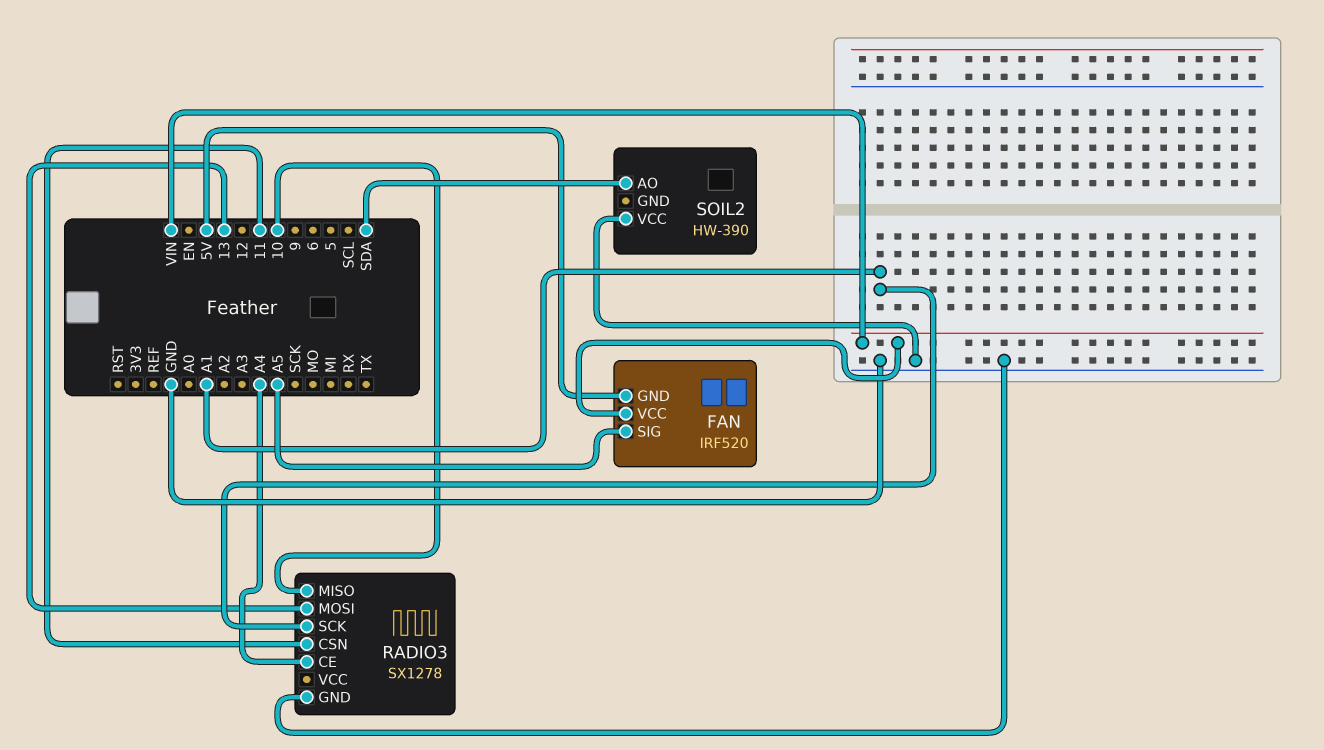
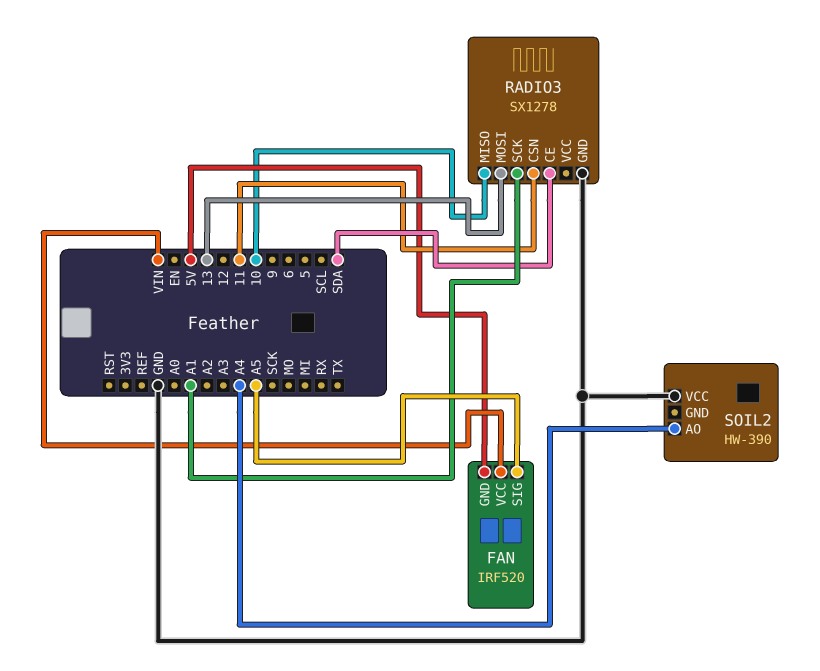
RADIO3 pin CE: A4 -> SDA
SOIL2 pin AO: SDA -> A4

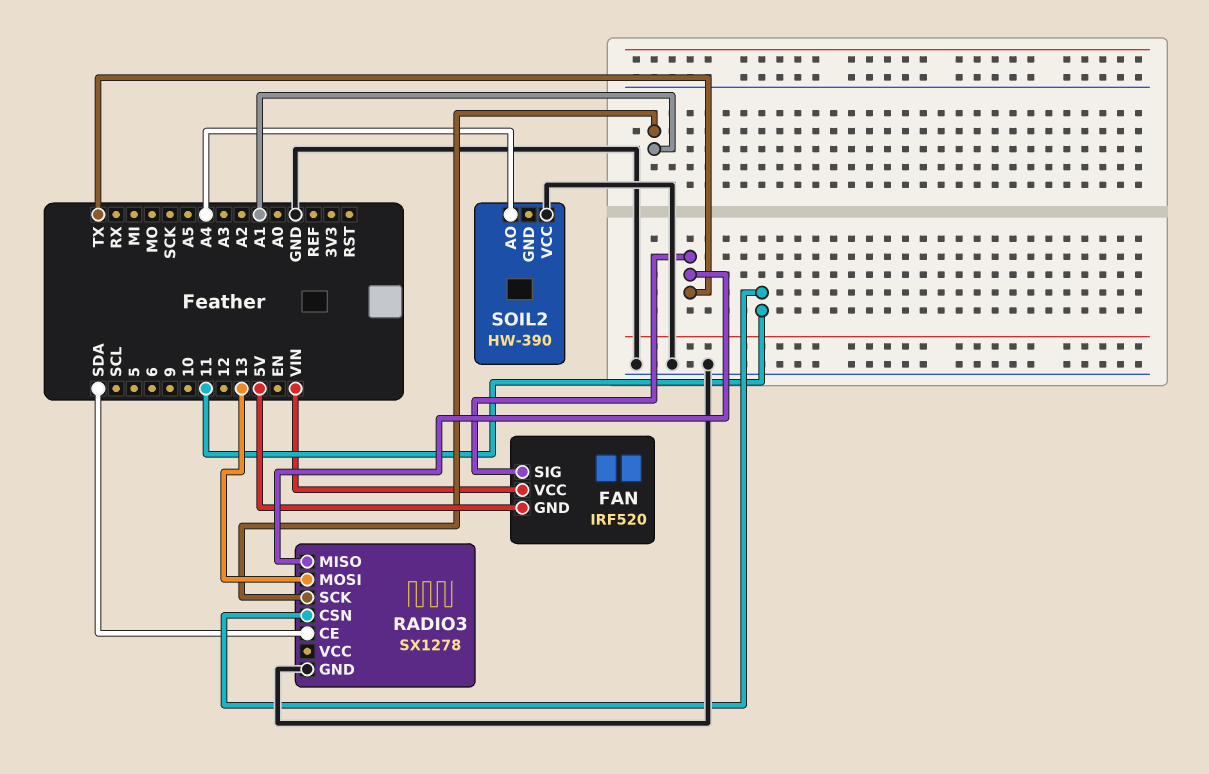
FAN pin SIG: A5 -> TX
RADIO3 pin MISO: 10 -> TX

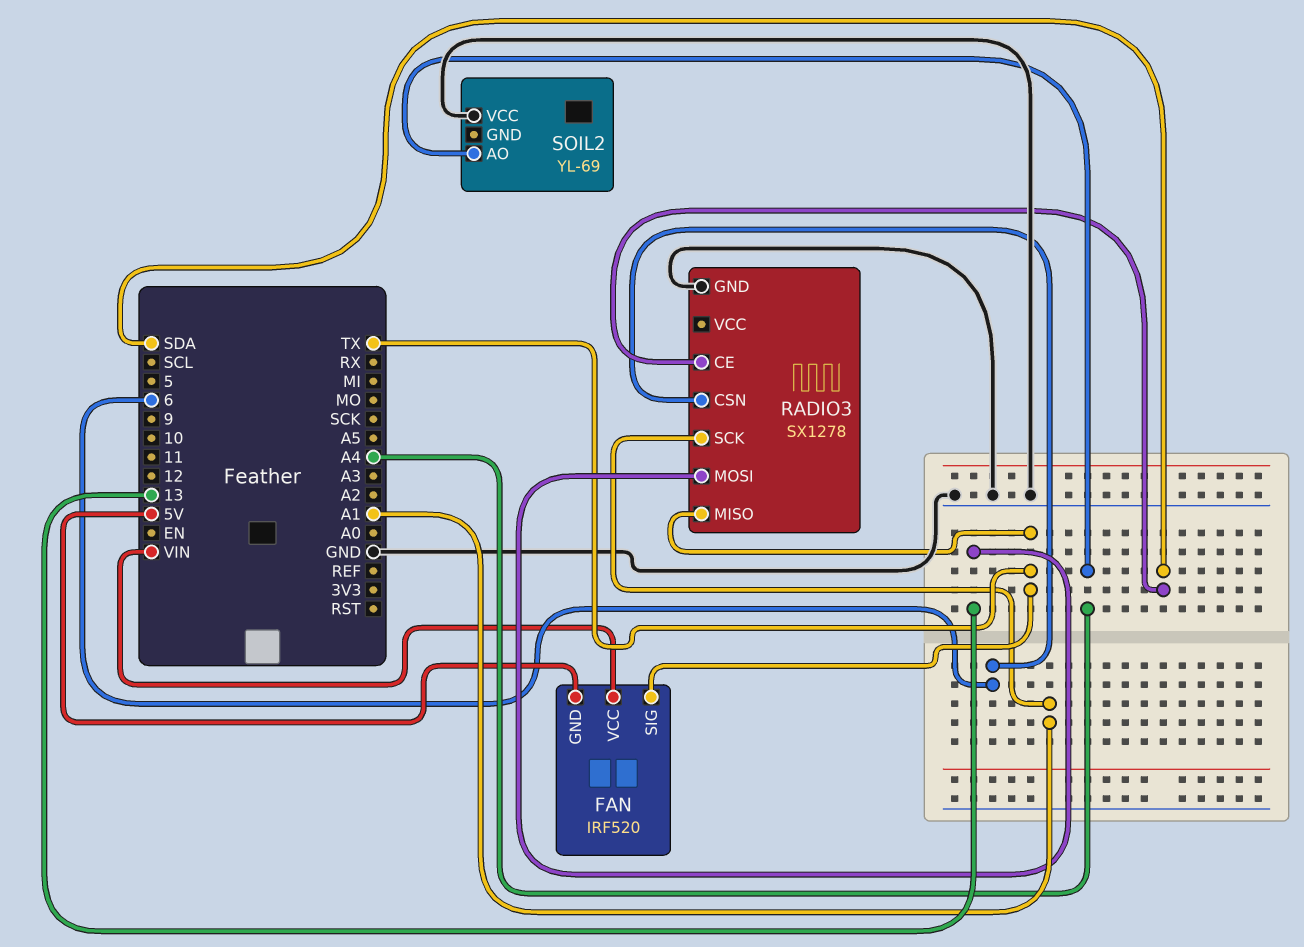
RADIO3 pin CSN: 11 -> 6
SOIL2: HW-390 -> YL-69

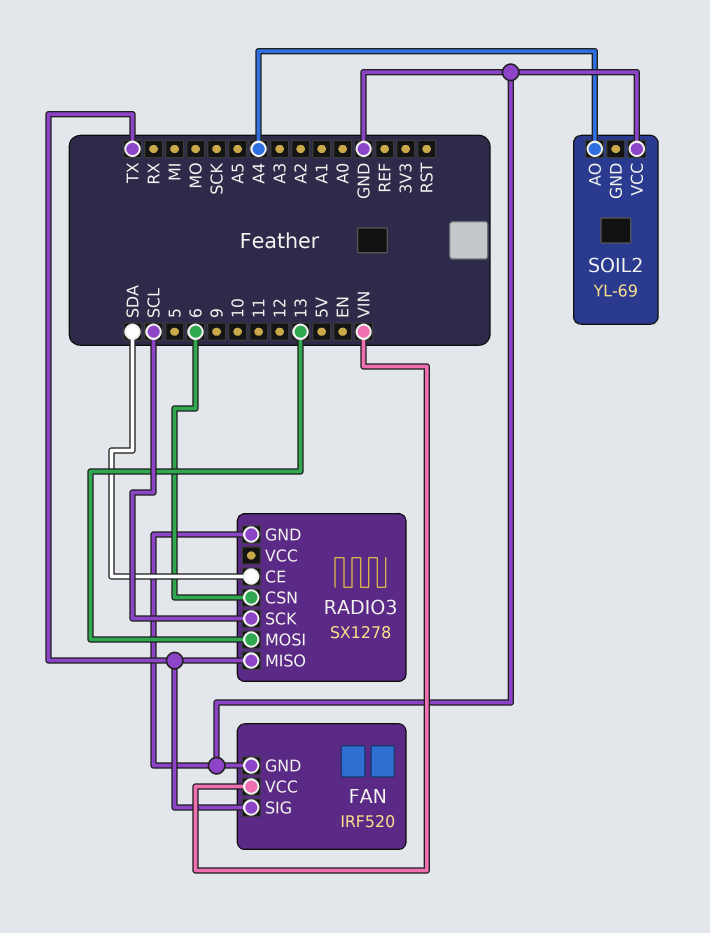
FAN pin GND: 5V -> GND
RADIO3 pin SCK: A1 -> SCL

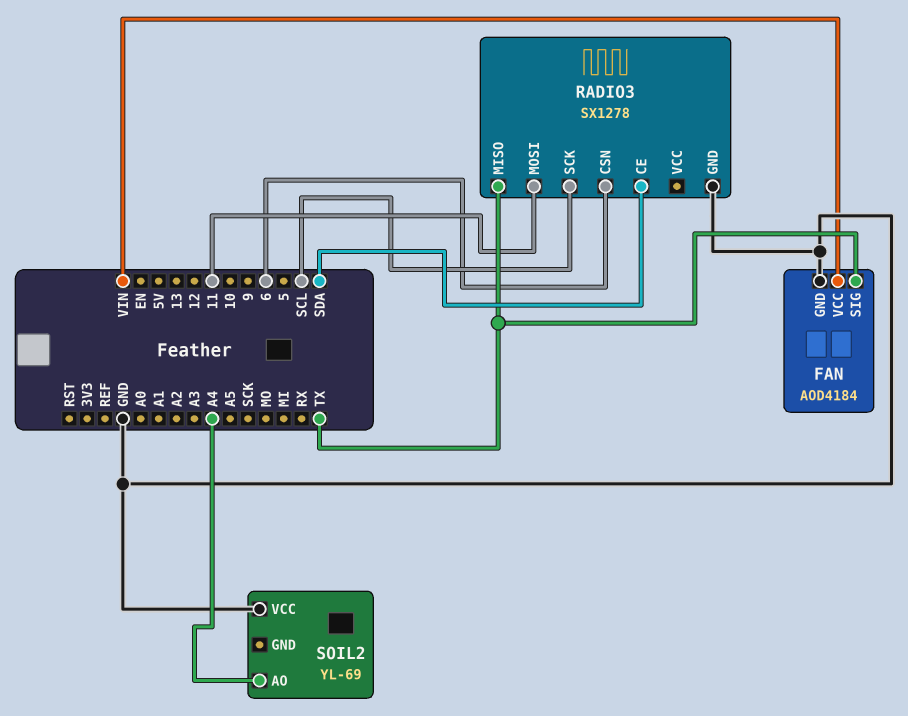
FAN: IRF520 -> AOD4184
RADIO3 pin MOSI: 13 -> 11

